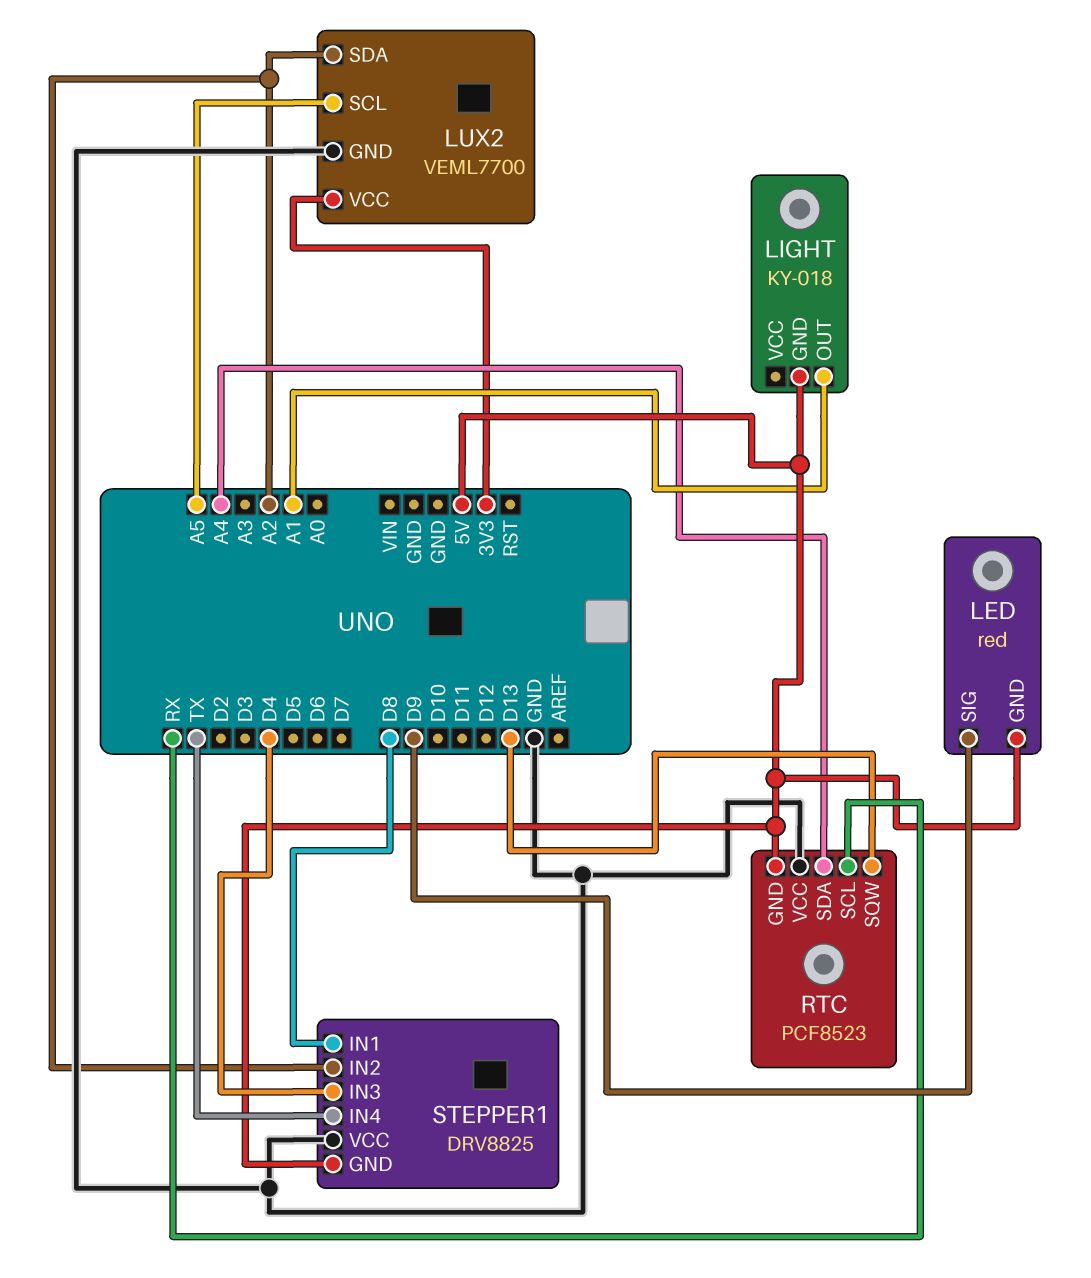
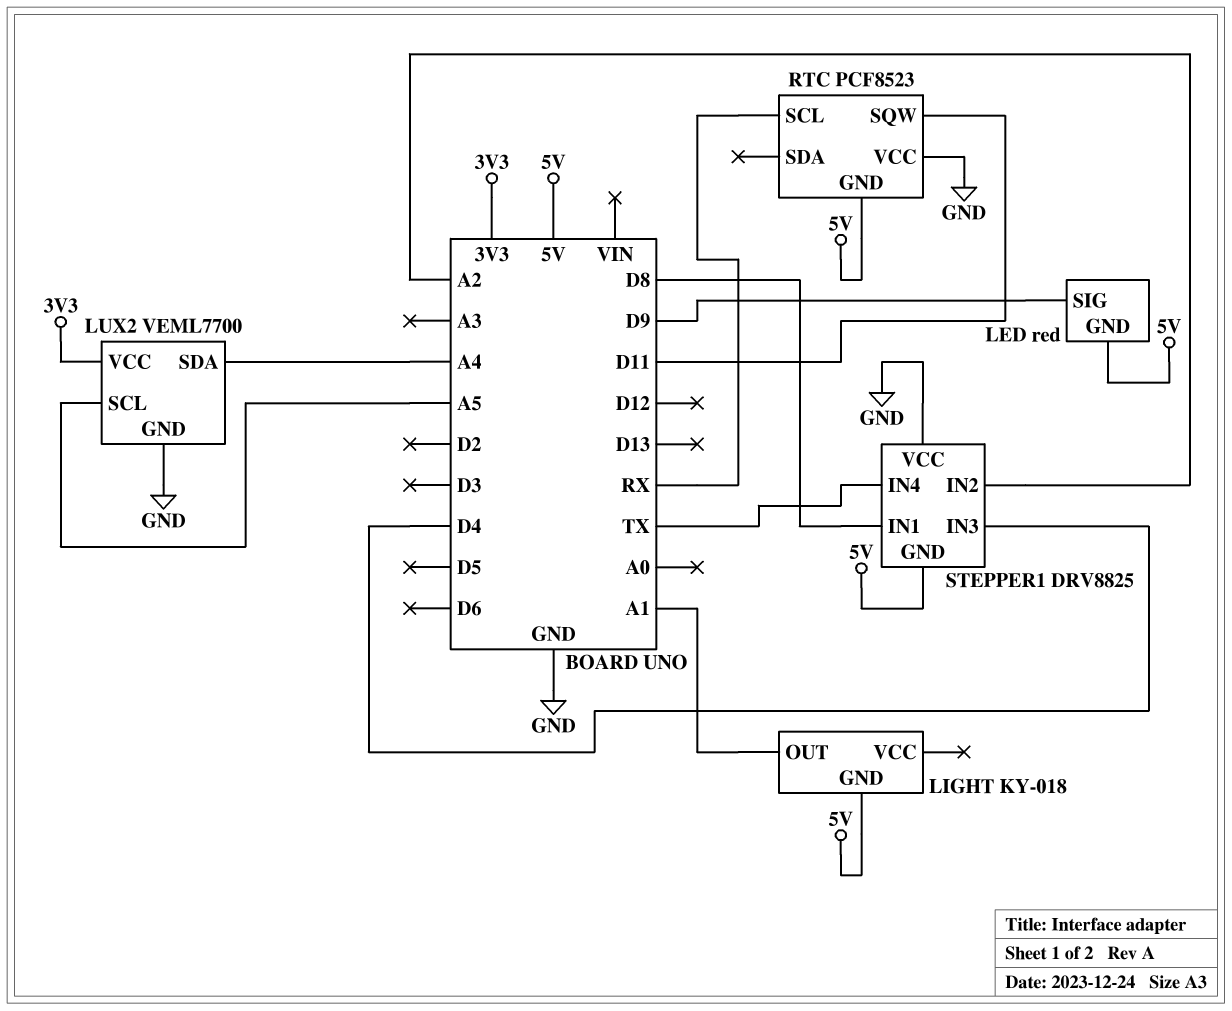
LUX2 pin SDA: A2 -> A4
RTC pin SDA: A4 -> none
RTC pin SQW: D13 -> D11

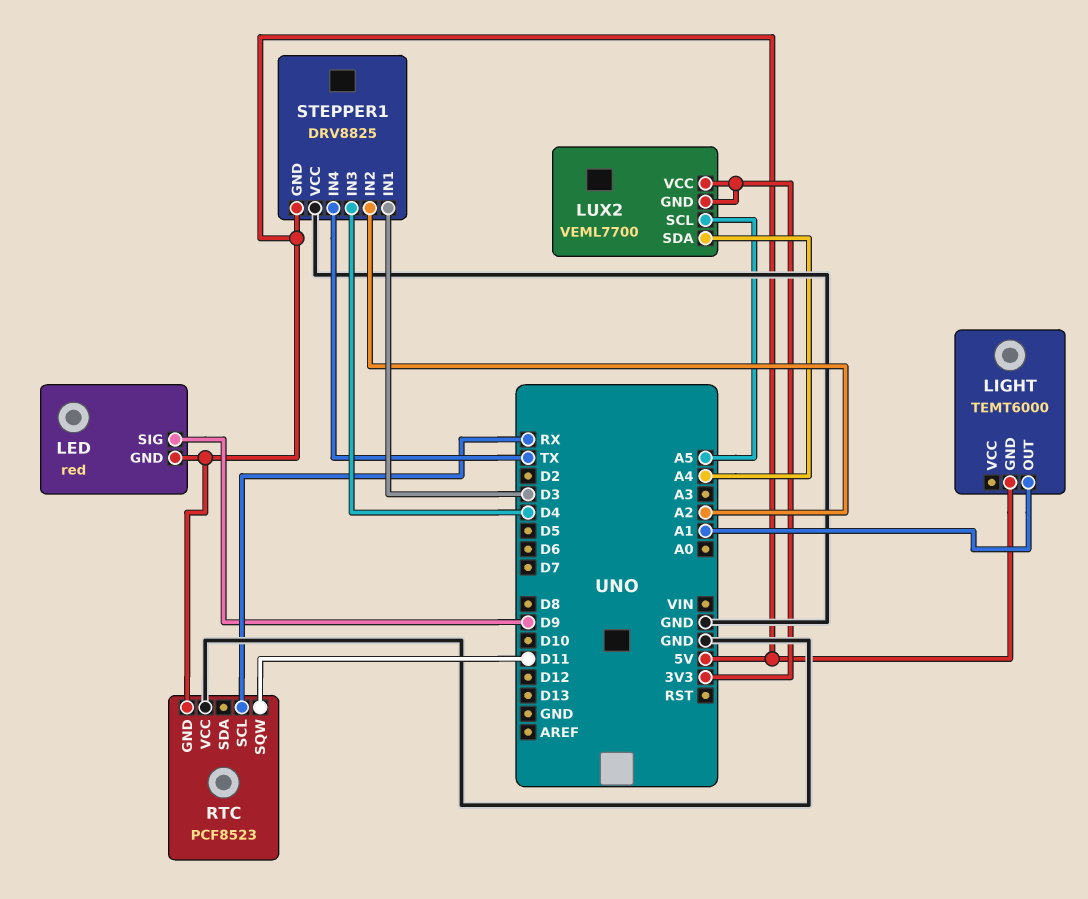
LIGHT: KY-018 -> TEMT6000
LUX2 pin GND: GND -> 3V3
STEPPER1 pin IN1: D8 -> D3

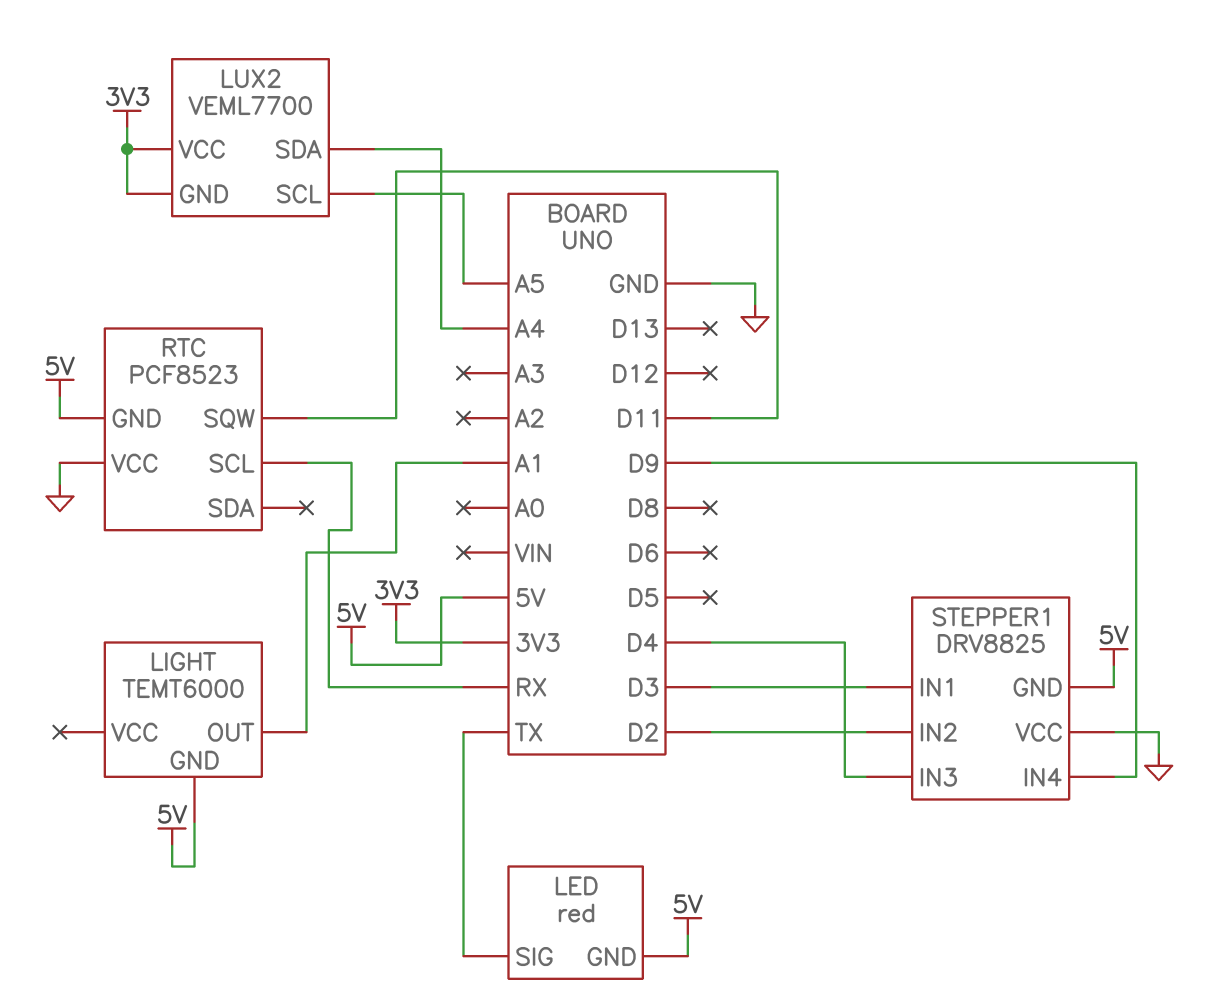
LED pin SIG: D9 -> TX
STEPPER1 pin IN2: A2 -> D2
STEPPER1 pin IN4: TX -> D9

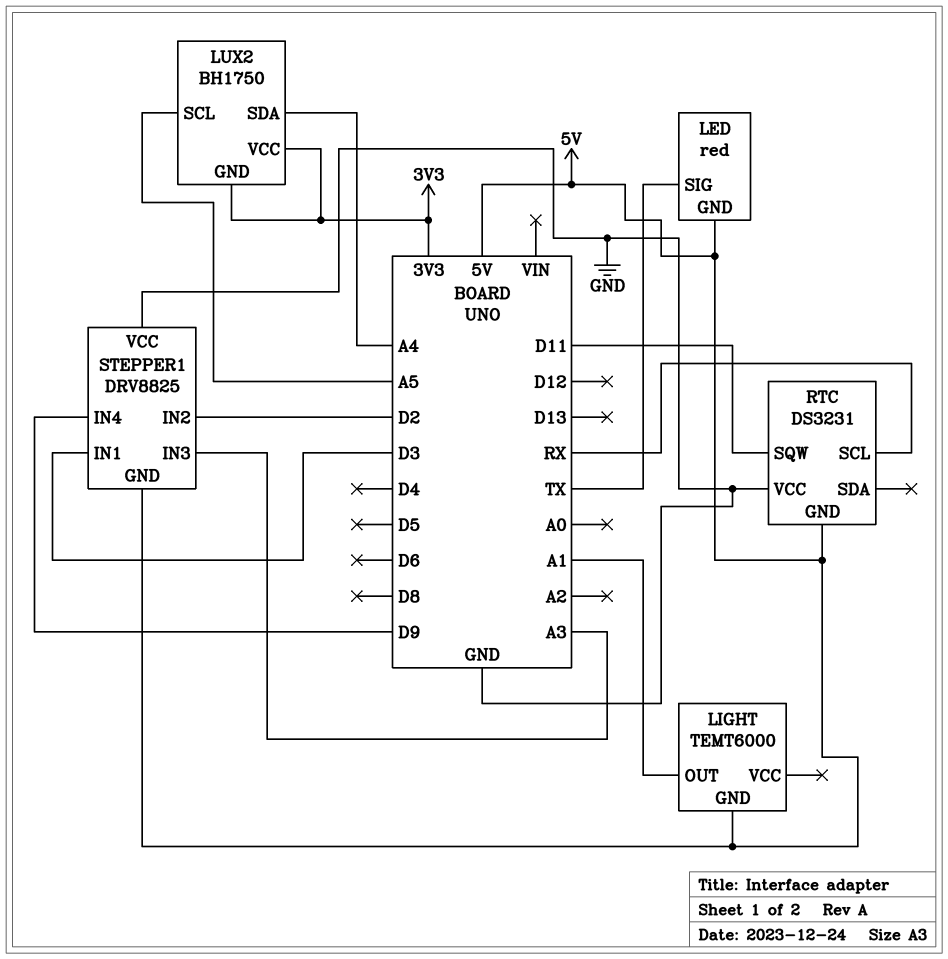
LUX2: VEML7700 -> BH1750
RTC: PCF8523 -> DS3231
STEPPER1 pin IN3: D4 -> A3

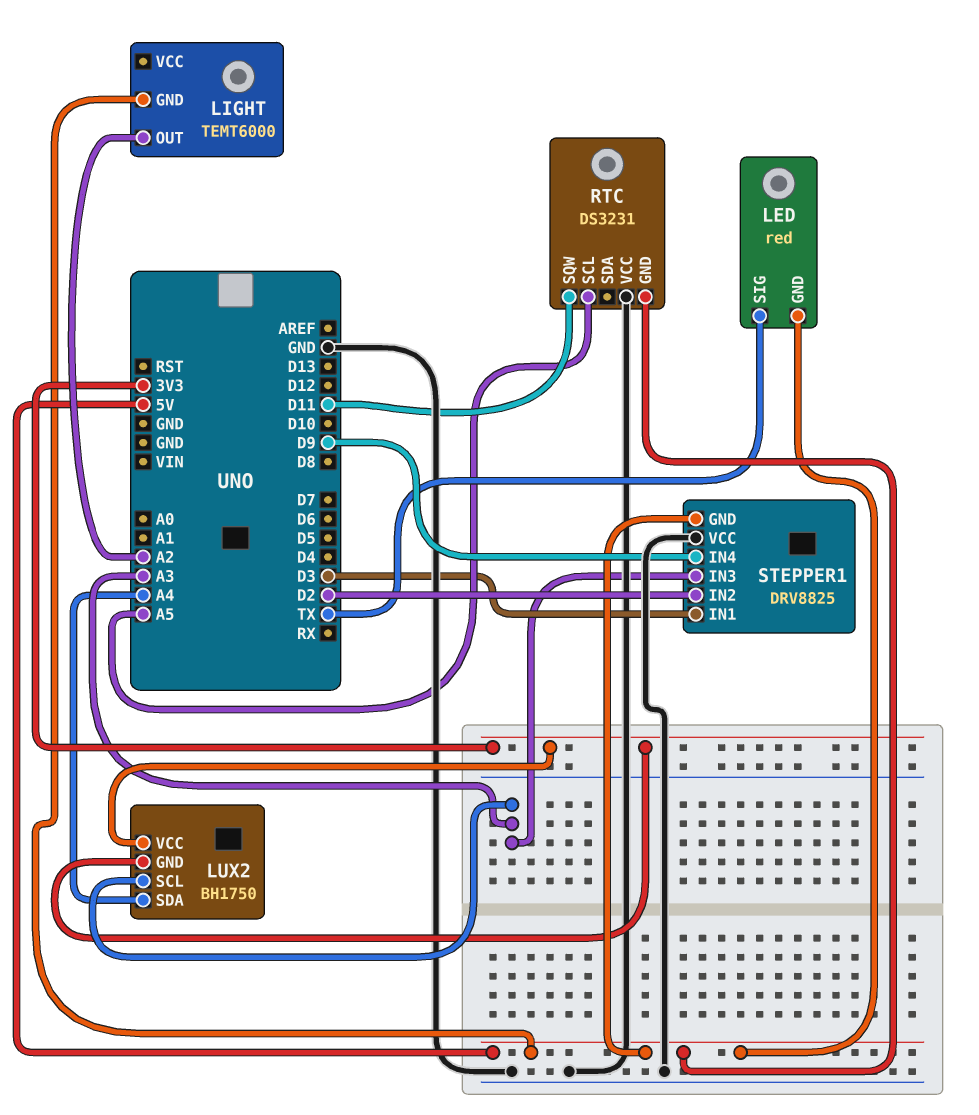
LIGHT pin OUT: A1 -> A2
LUX2 pin SCL: A5 -> A3
RTC pin SCL: RX -> A5

